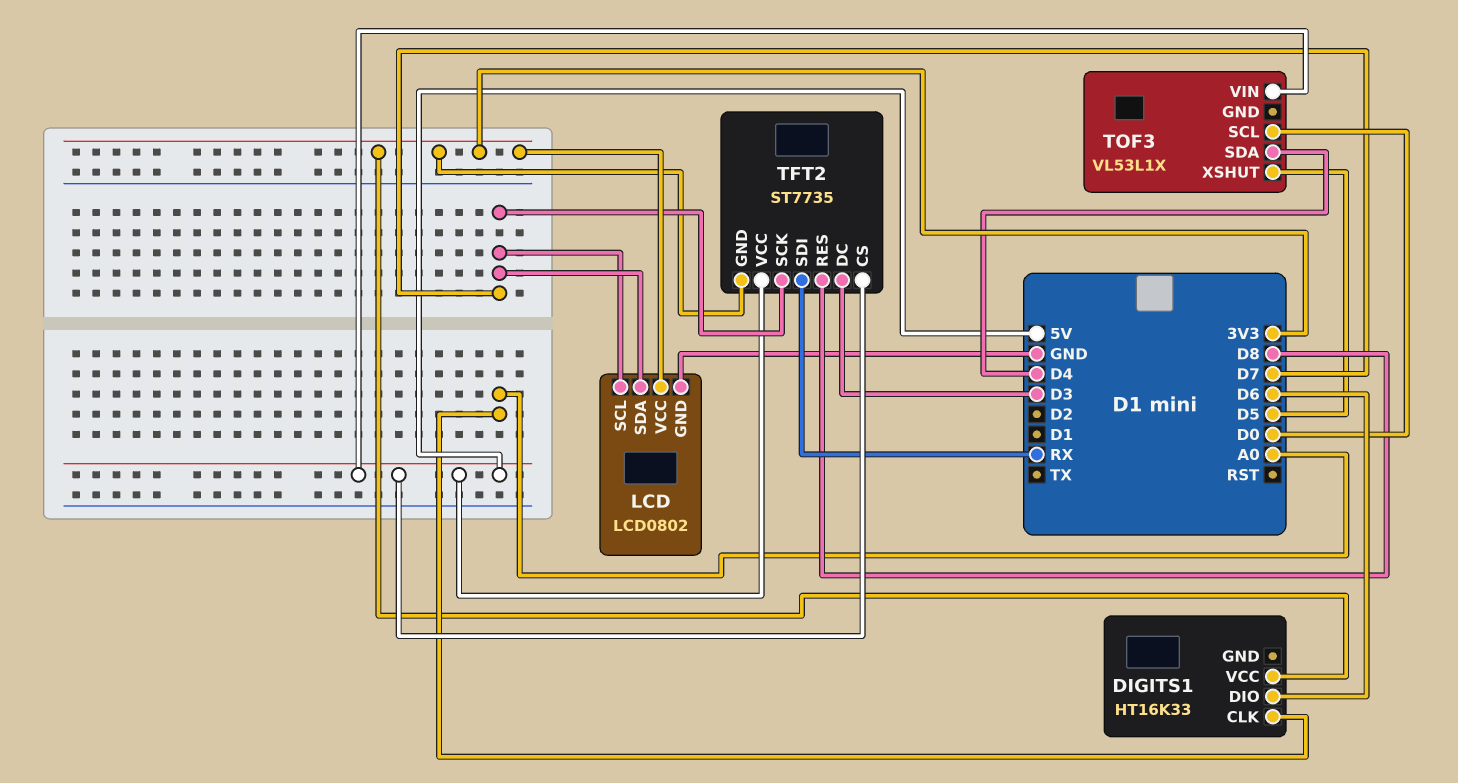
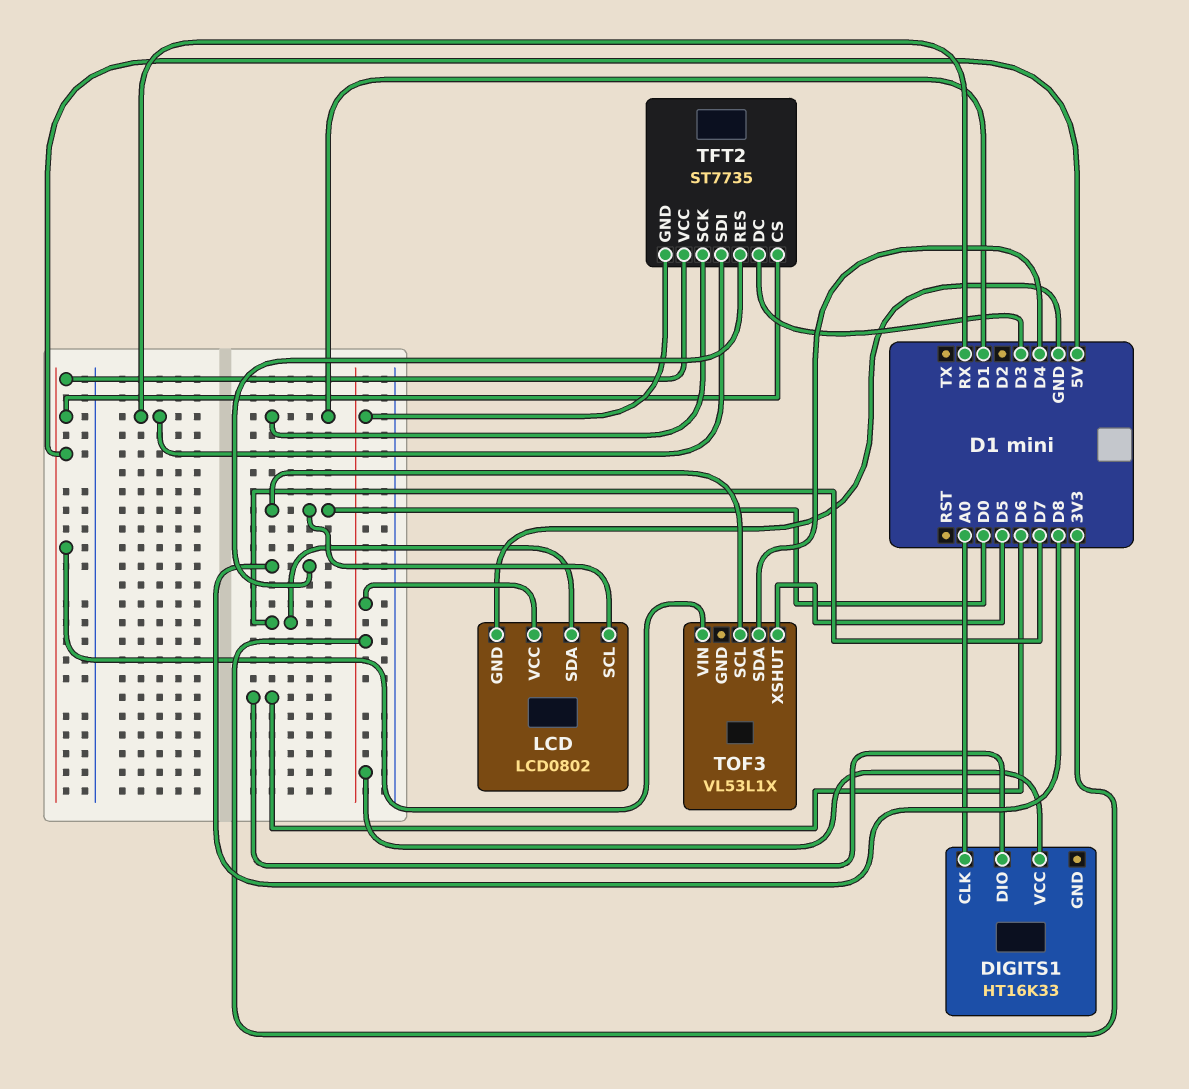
LCD pin SCL: D7 -> D0
TFT2 pin SCK: D7 -> D1

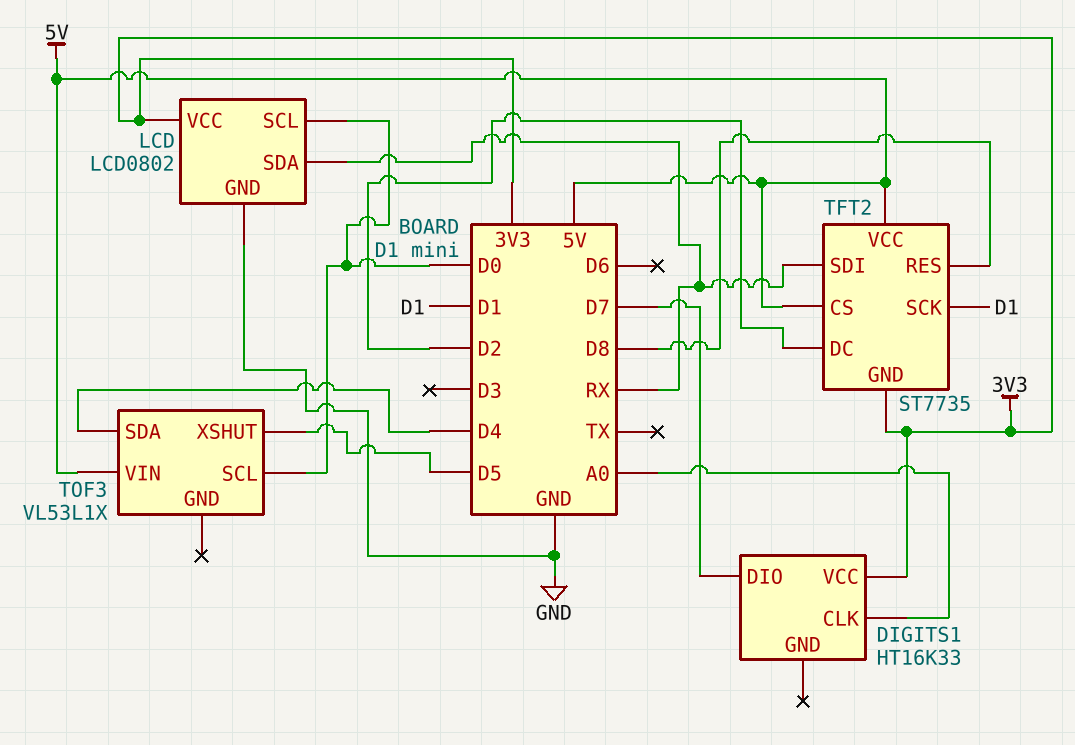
DIGITS1 pin DIO: D6 -> D7
LCD pin SDA: D7 -> RX
TFT2 pin DC: D3 -> D2

